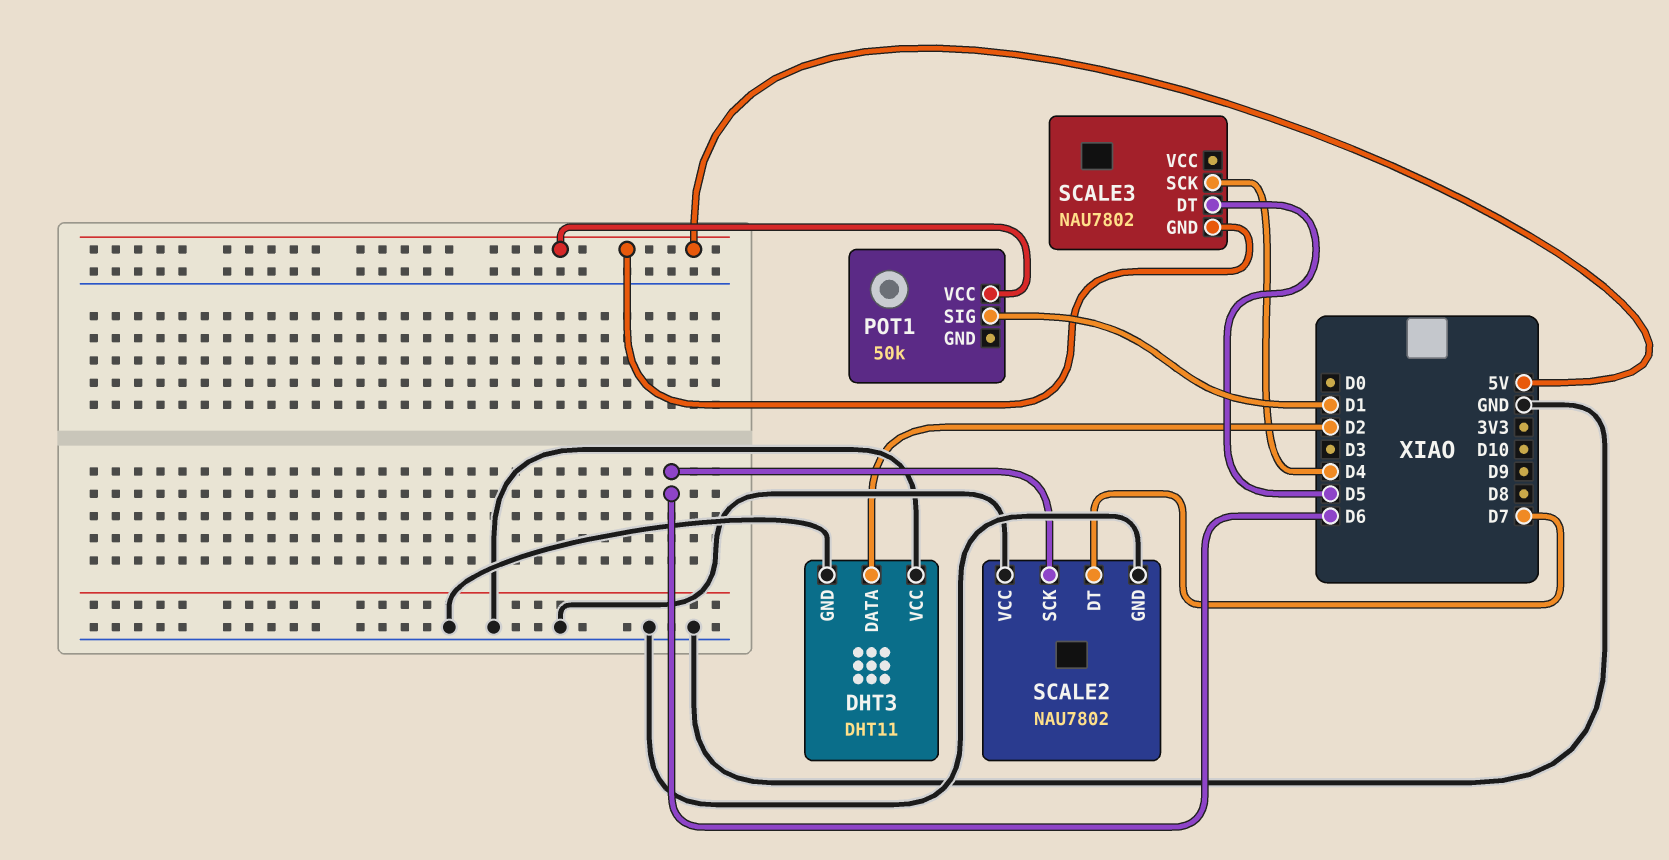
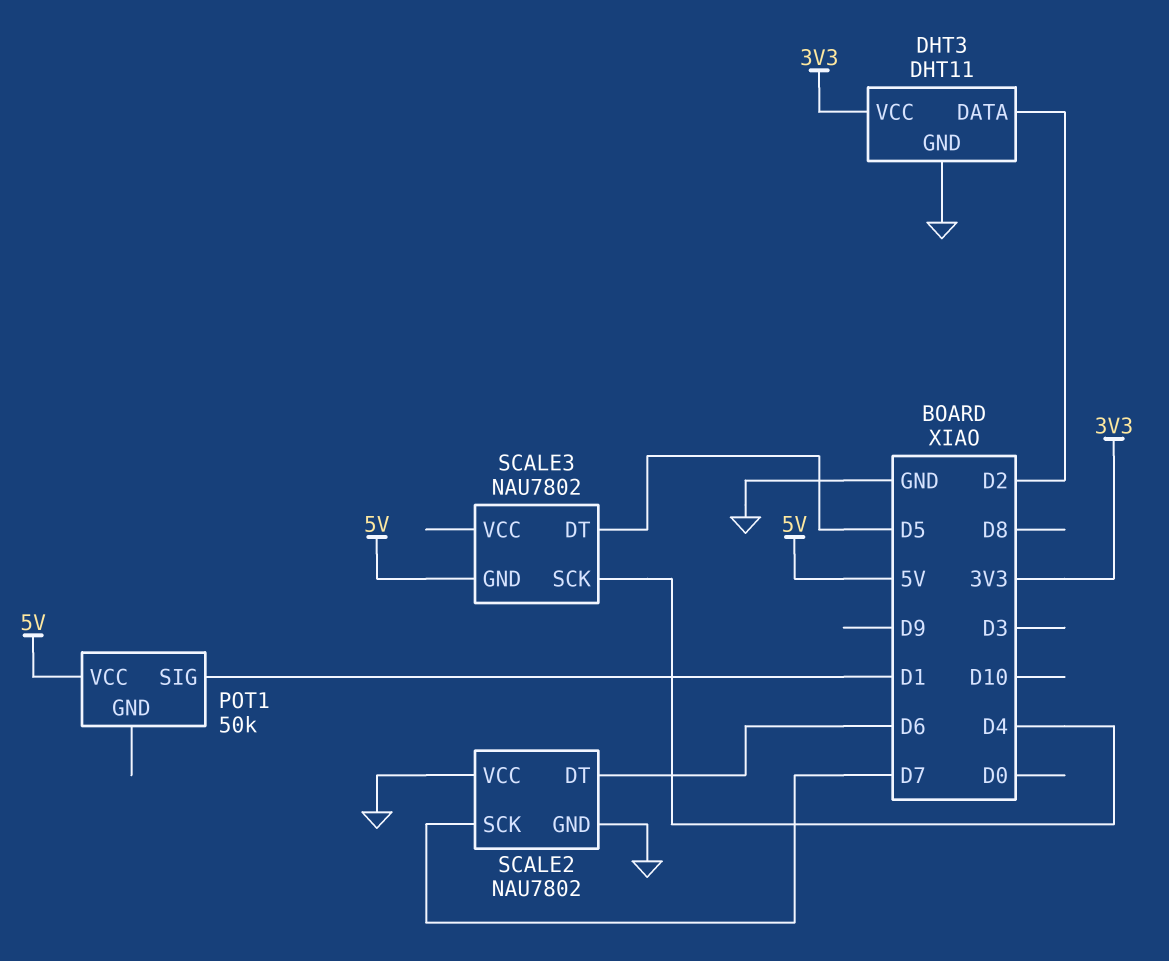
DHT3 pin VCC: GND -> 3V3
SCALE2 pin DT: D7 -> D6
SCALE2 pin SCK: D6 -> D7

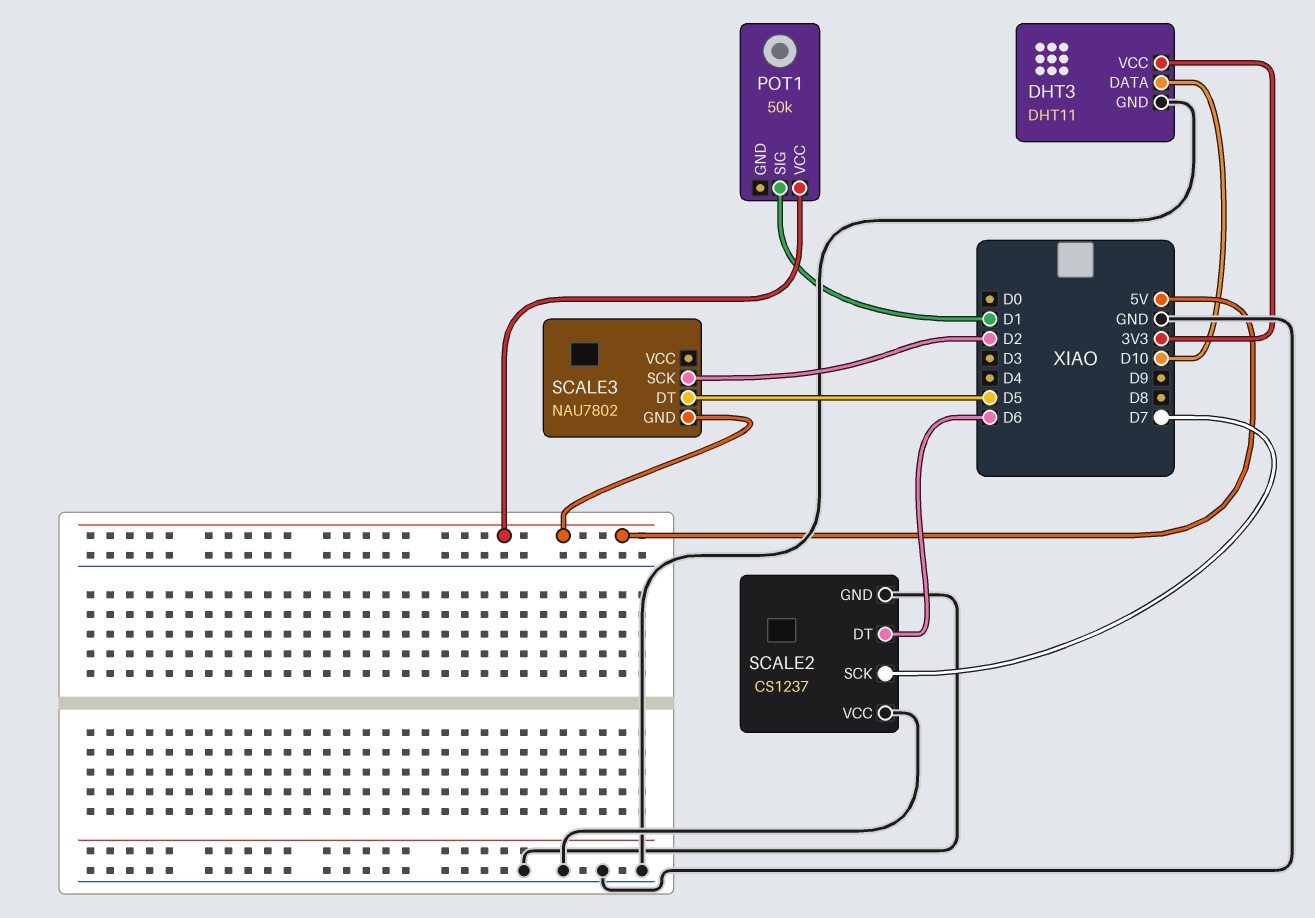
DHT3 pin DATA: D2 -> D10
SCALE2: NAU7802 -> CS1237
SCALE3 pin SCK: D4 -> D2

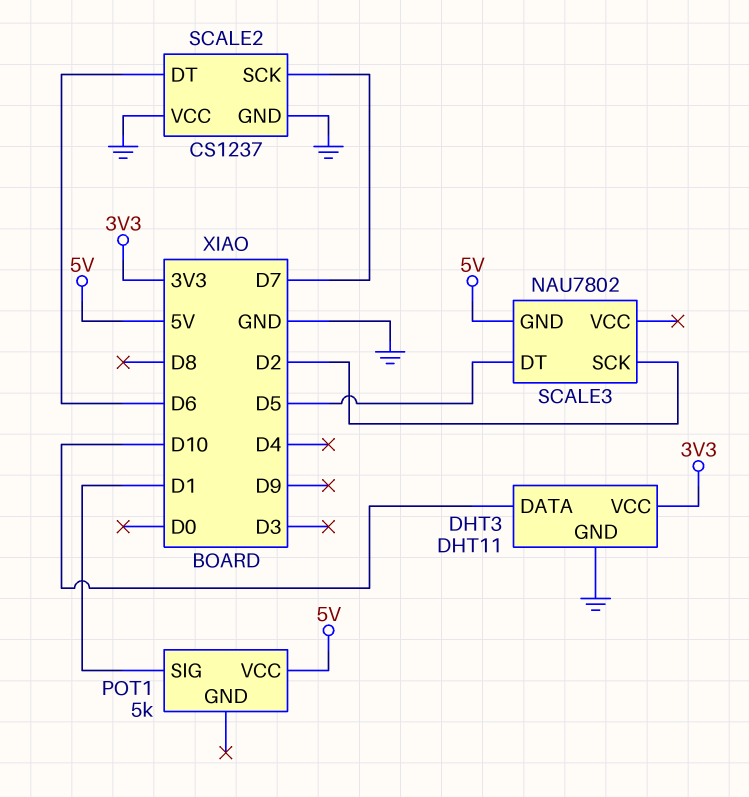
POT1: 50k -> 5k

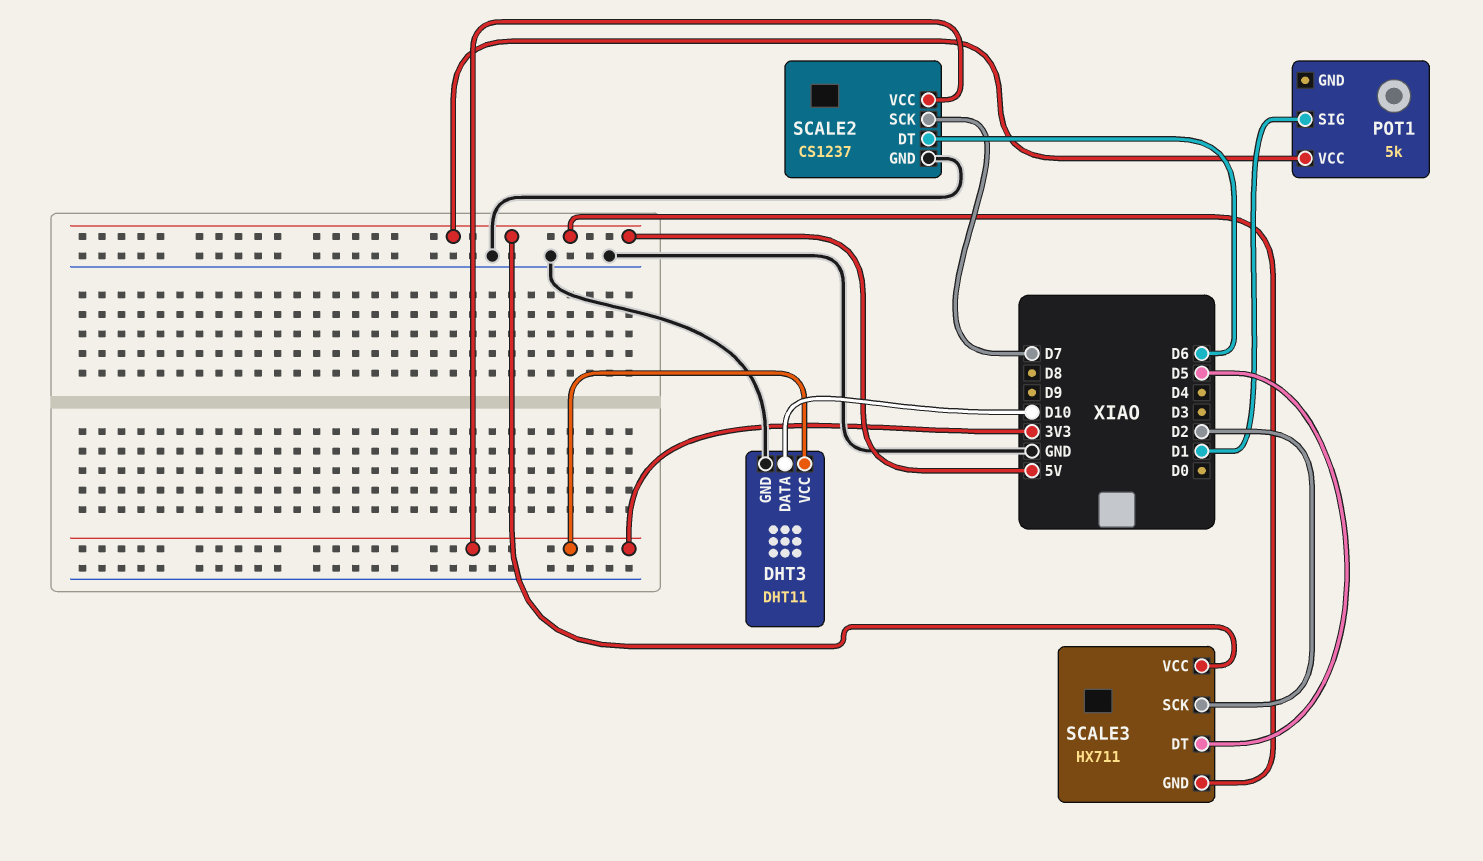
SCALE2 pin VCC: GND -> 3V3
SCALE3: NAU7802 -> HX711
SCALE3 pin VCC: none -> 5V

